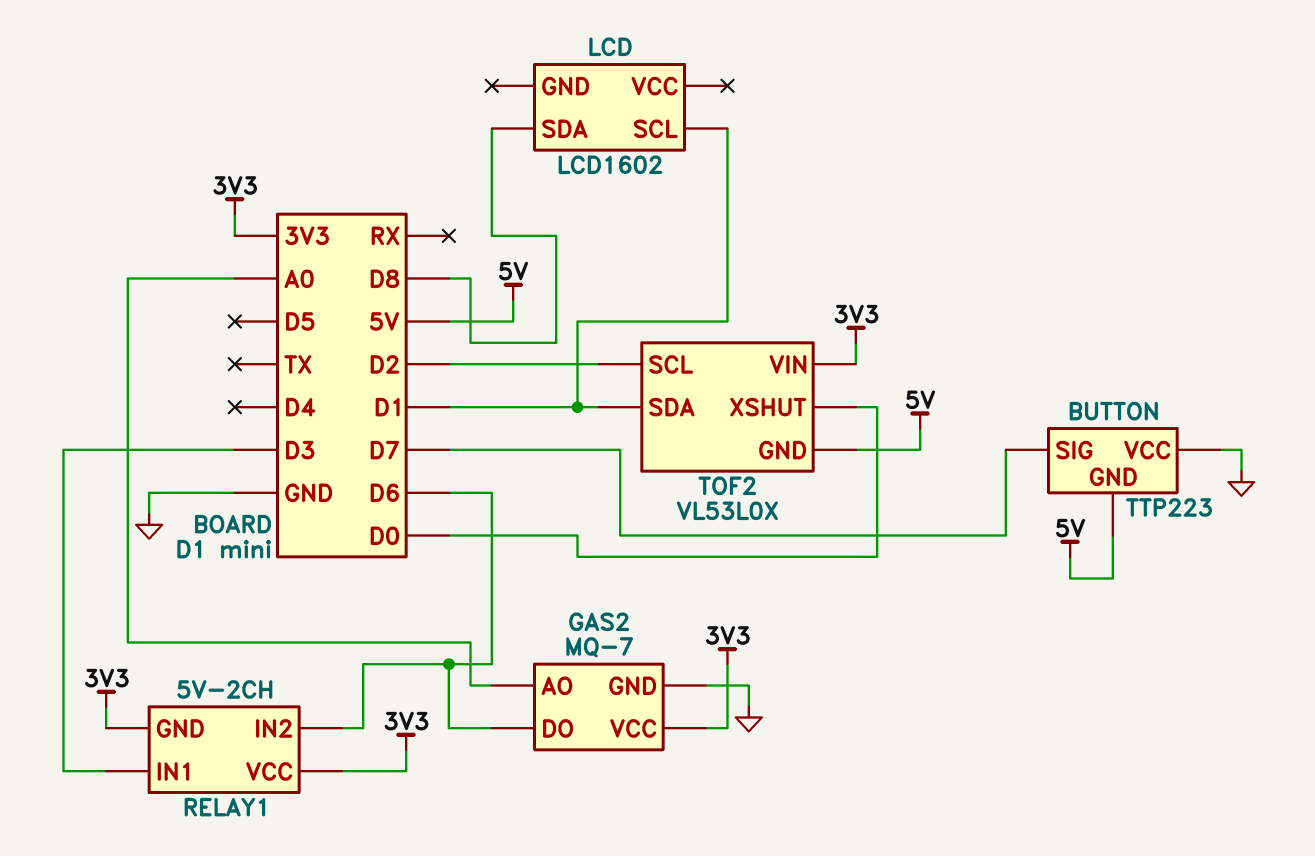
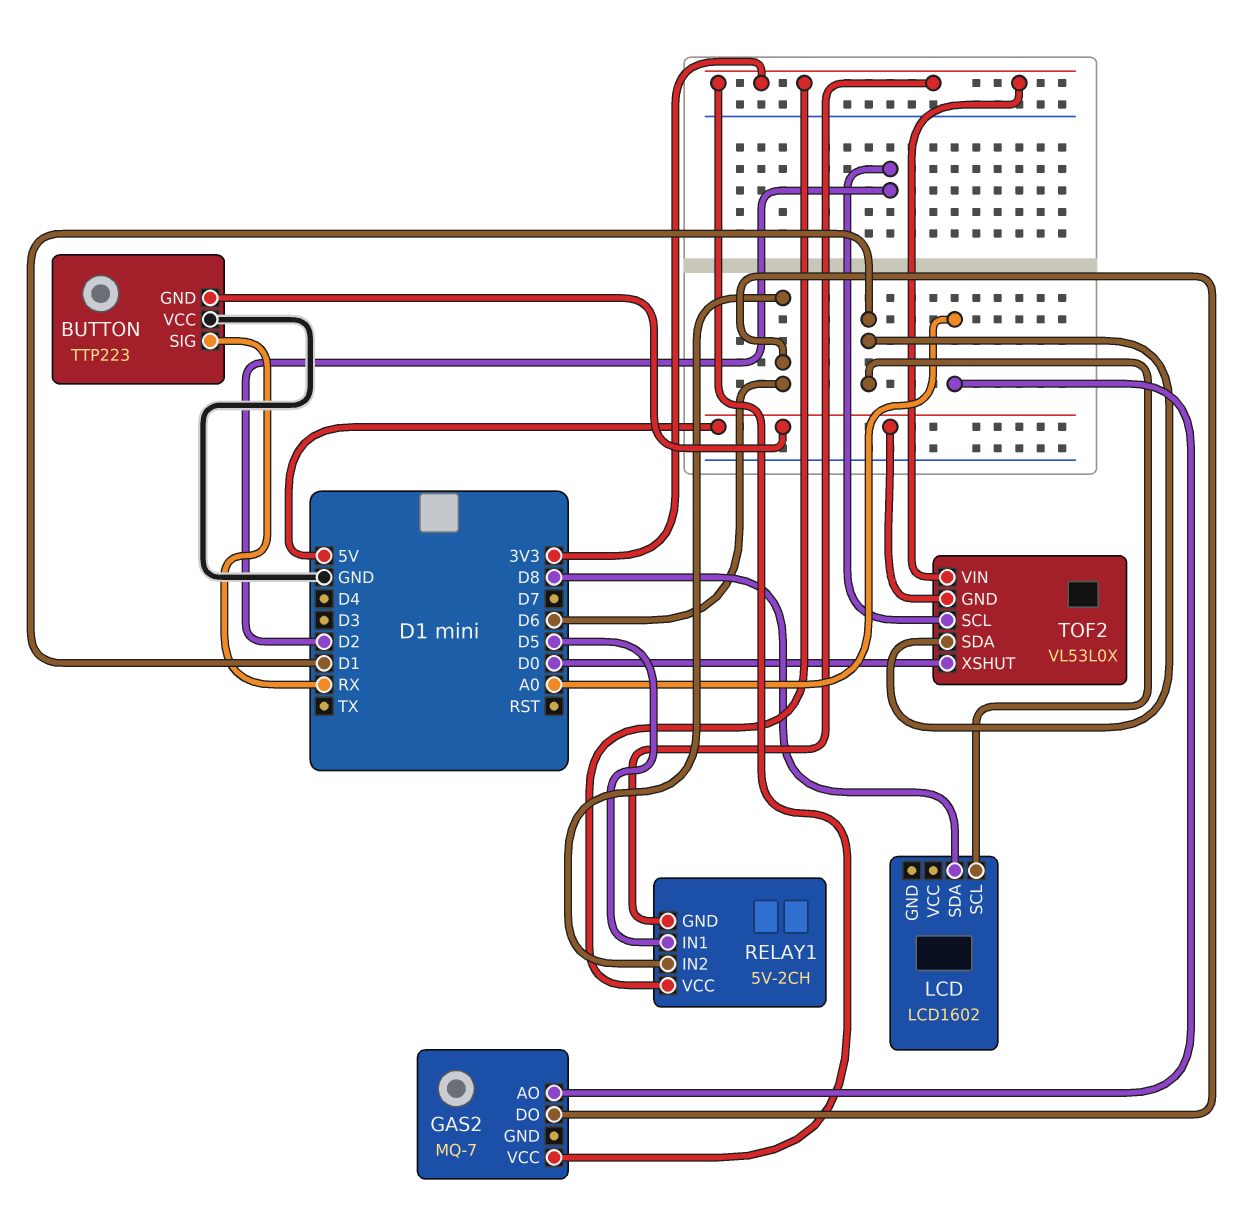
BUTTON pin SIG: D7 -> RX
GAS2 pin GND: GND -> none
RELAY1 pin IN1: D3 -> D5

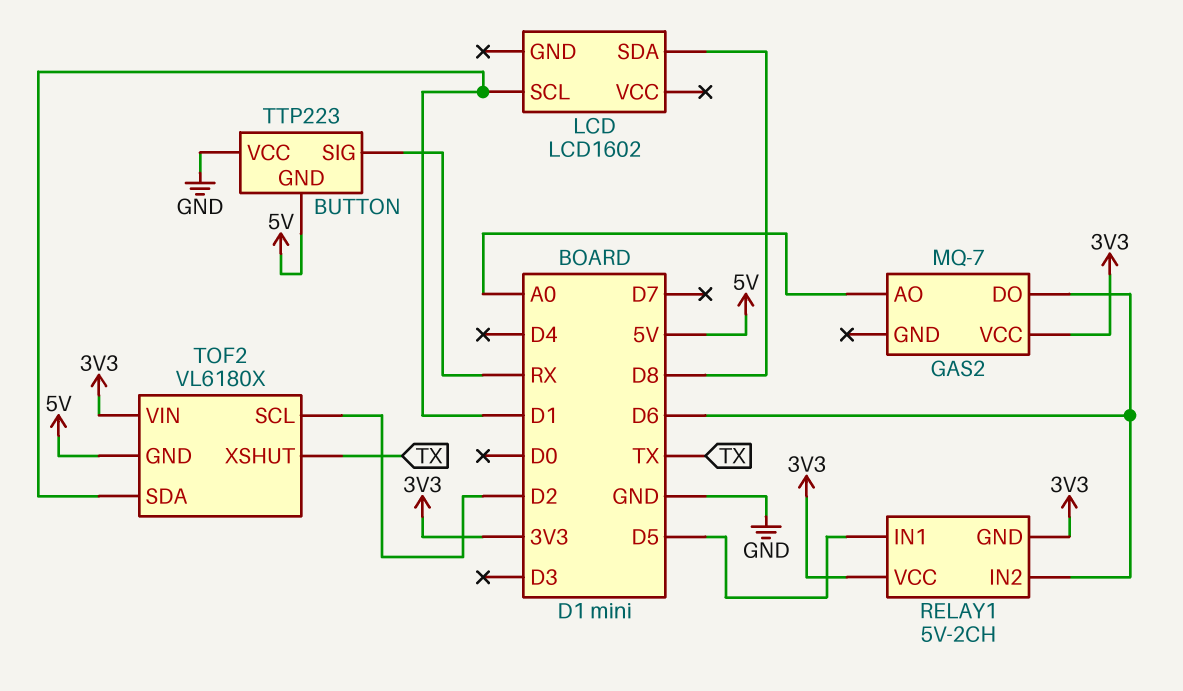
TOF2: VL53L0X -> VL6180X
TOF2 pin XSHUT: D0 -> TX

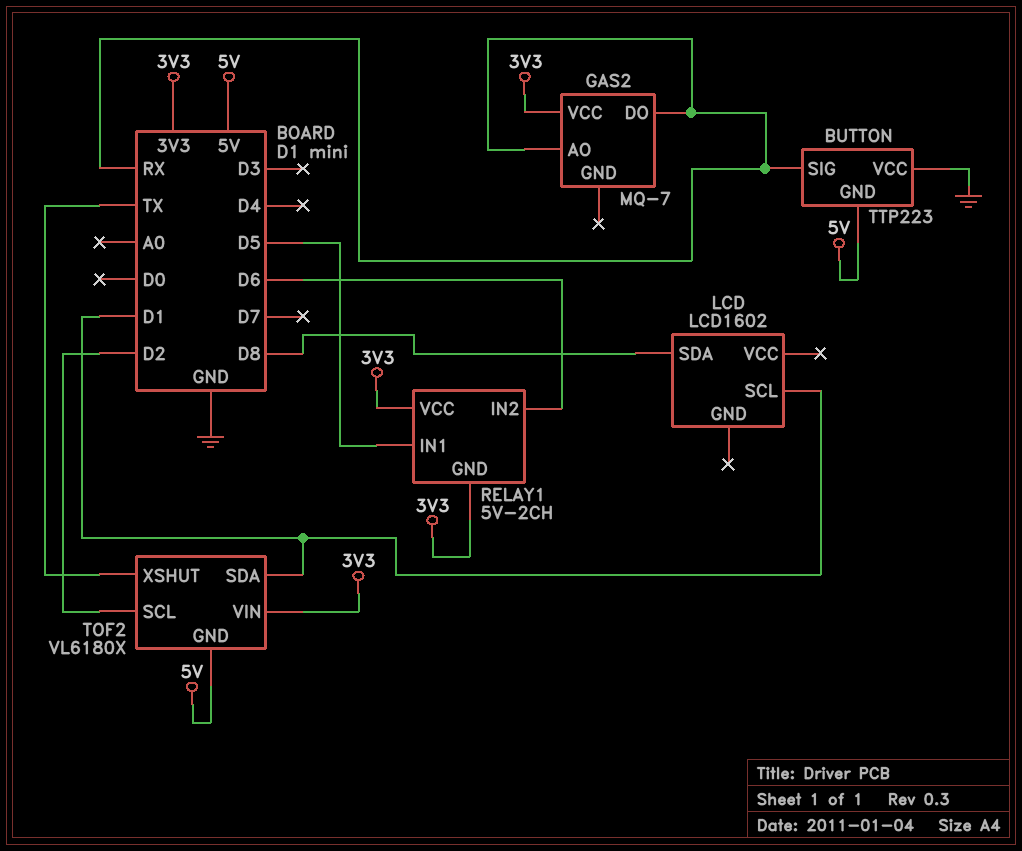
GAS2 pin AO: A0 -> RX
GAS2 pin DO: D6 -> RX

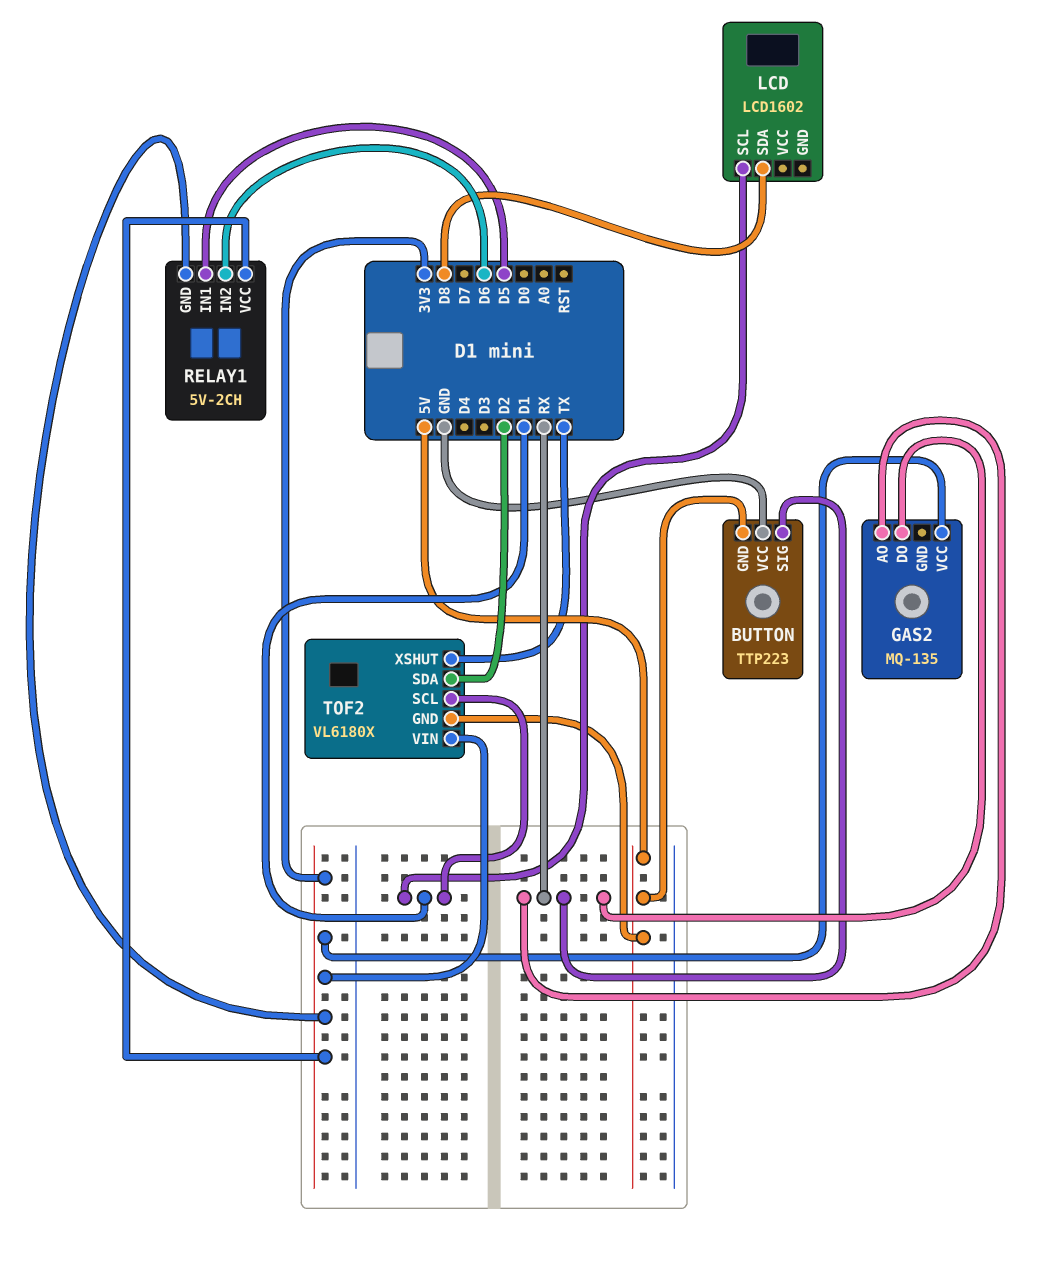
GAS2: MQ-7 -> MQ-135
TOF2 pin SCL: D2 -> D1
TOF2 pin SDA: D1 -> D2

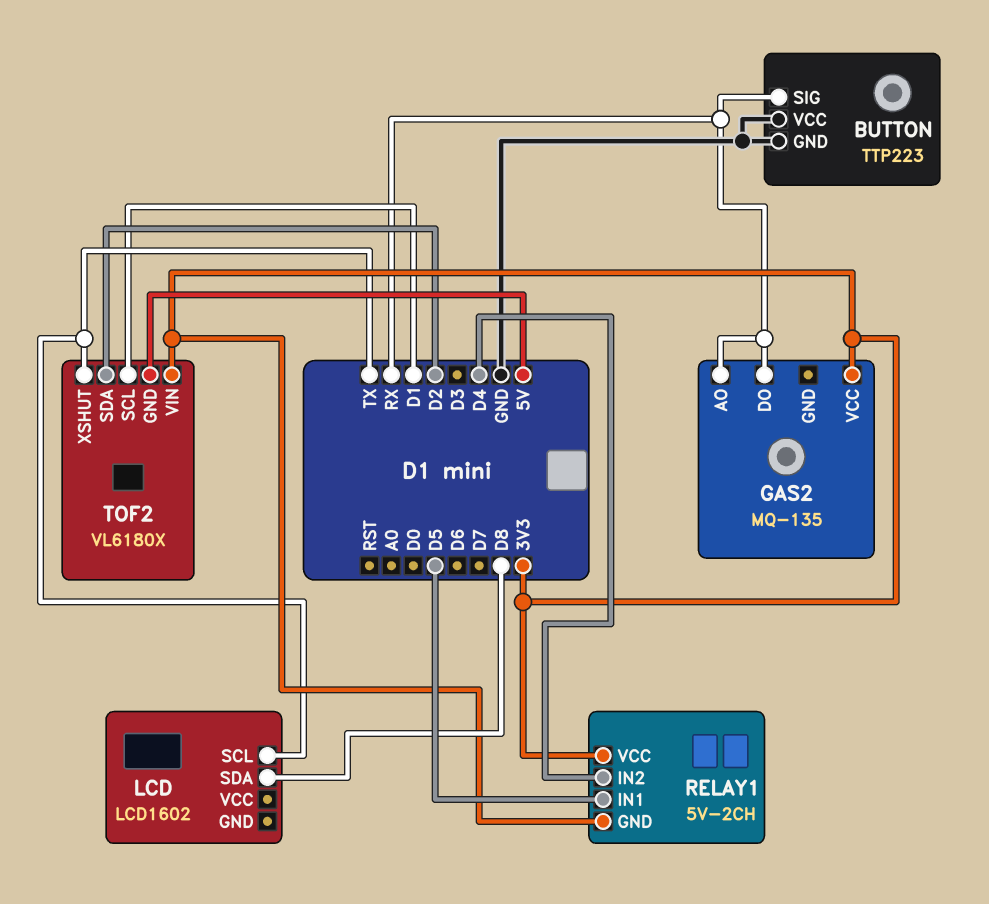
BUTTON pin GND: 5V -> GND
LCD pin SCL: D1 -> TX
RELAY1 pin IN2: D6 -> D4

